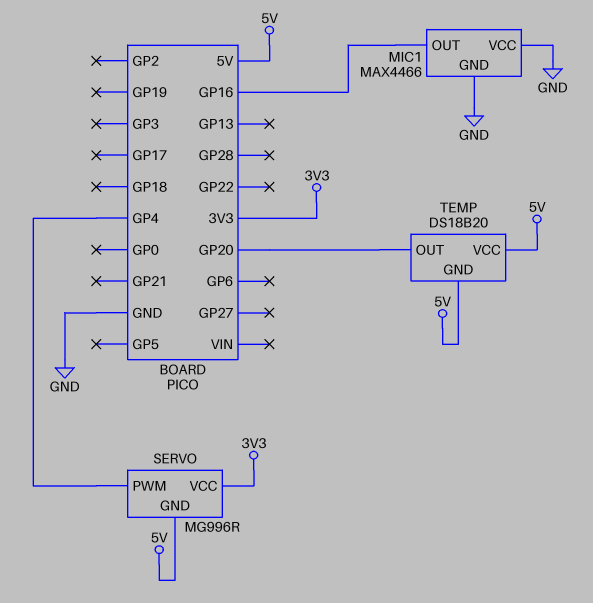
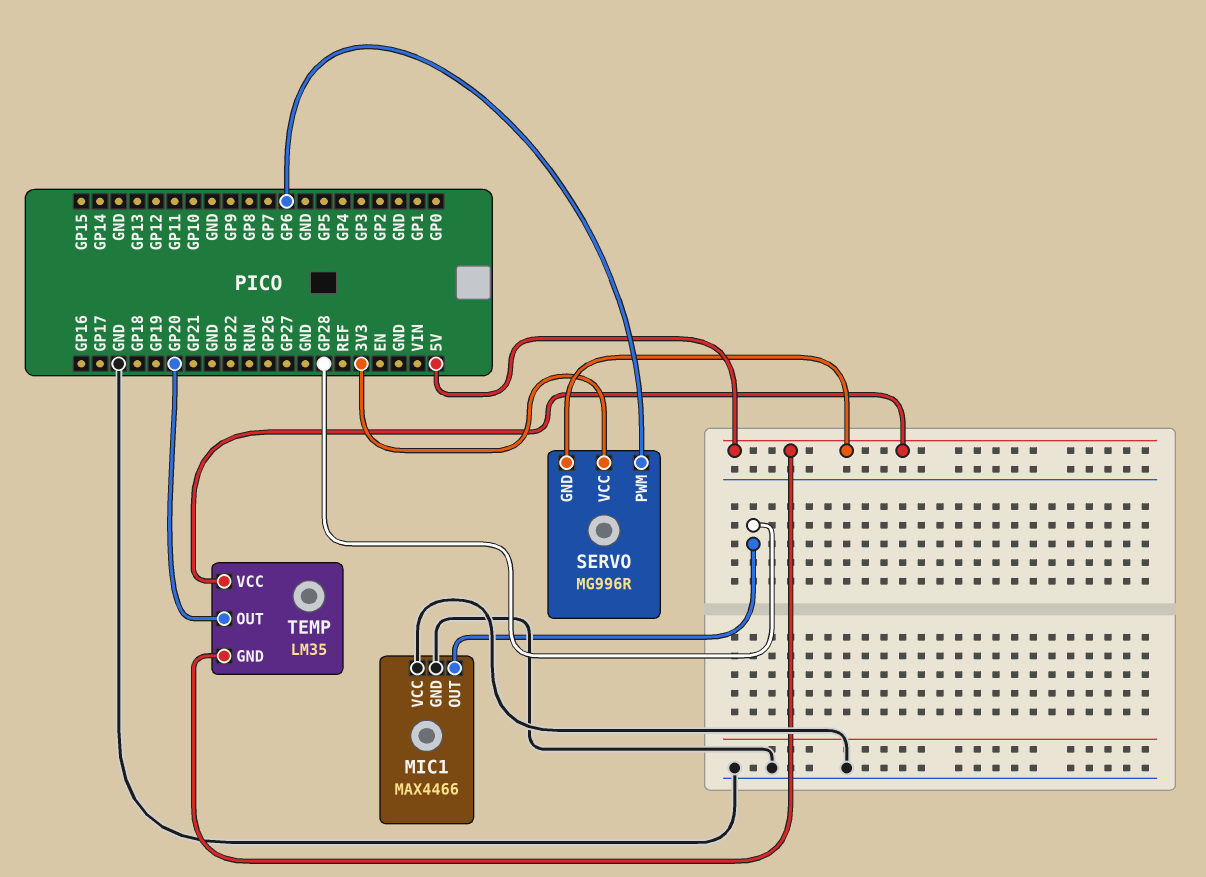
MIC1 pin OUT: GP16 -> GP28
SERVO pin PWM: GP4 -> GP6
TEMP: DS18B20 -> LM35

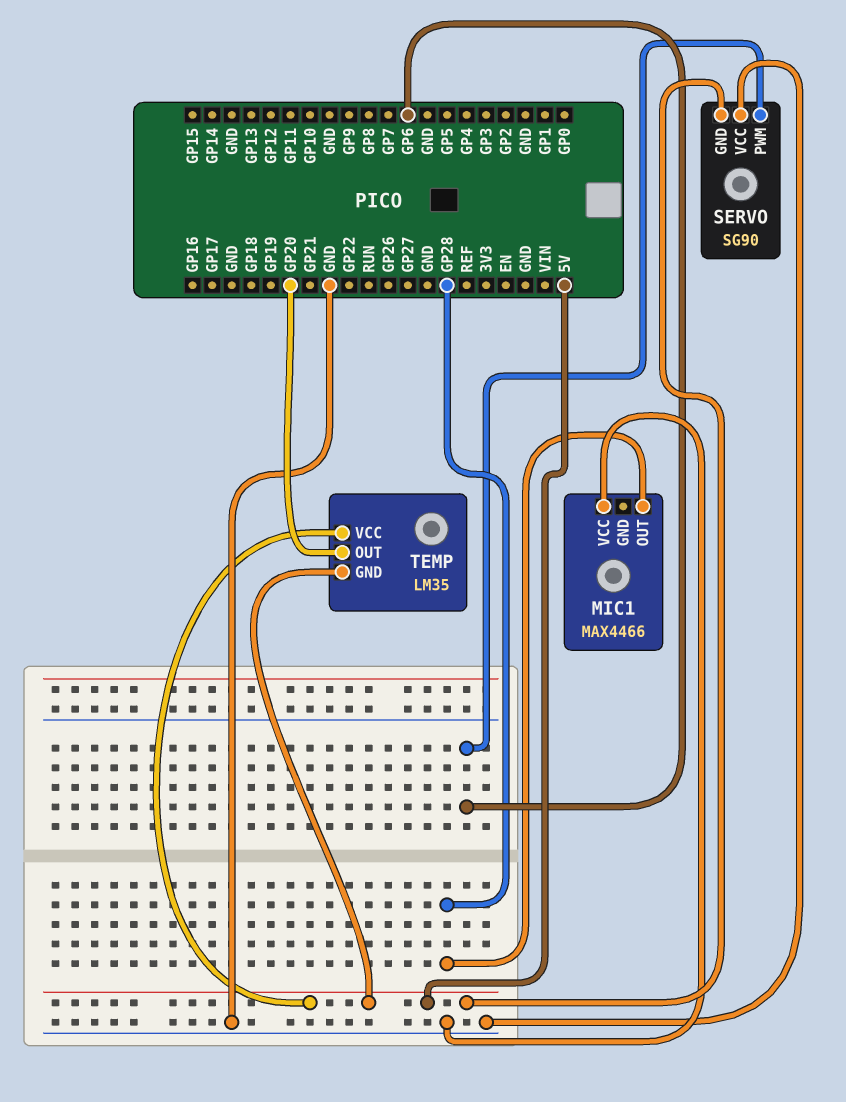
MIC1 pin GND: GND -> none
SERVO: MG996R -> SG90
SERVO pin VCC: 3V3 -> GND

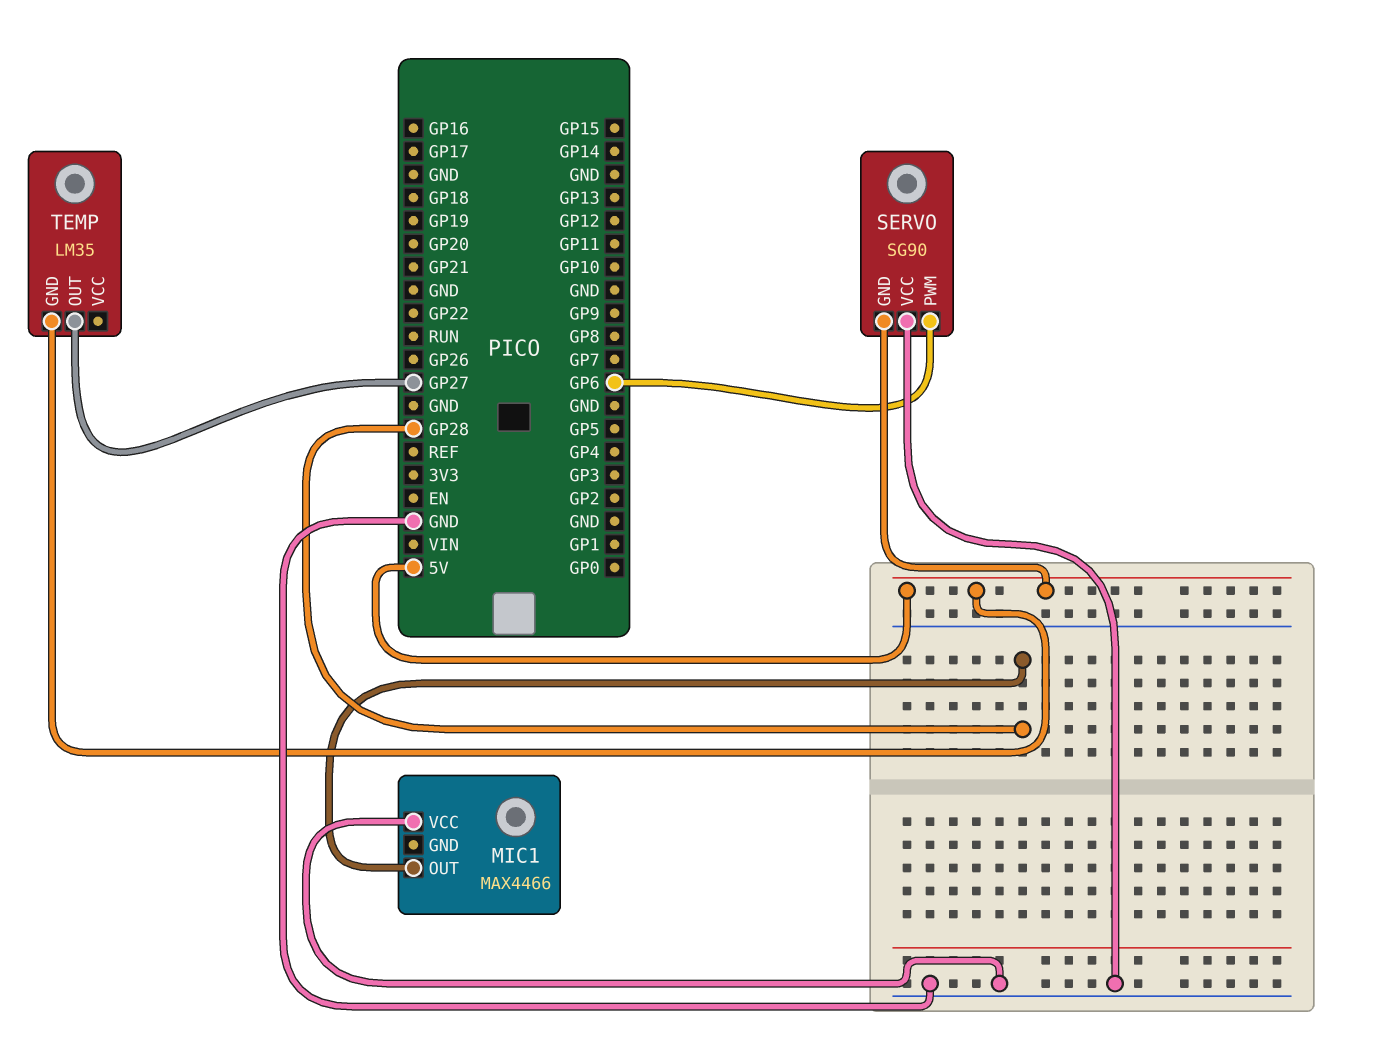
TEMP pin OUT: GP20 -> GP27
TEMP pin VCC: 5V -> none

